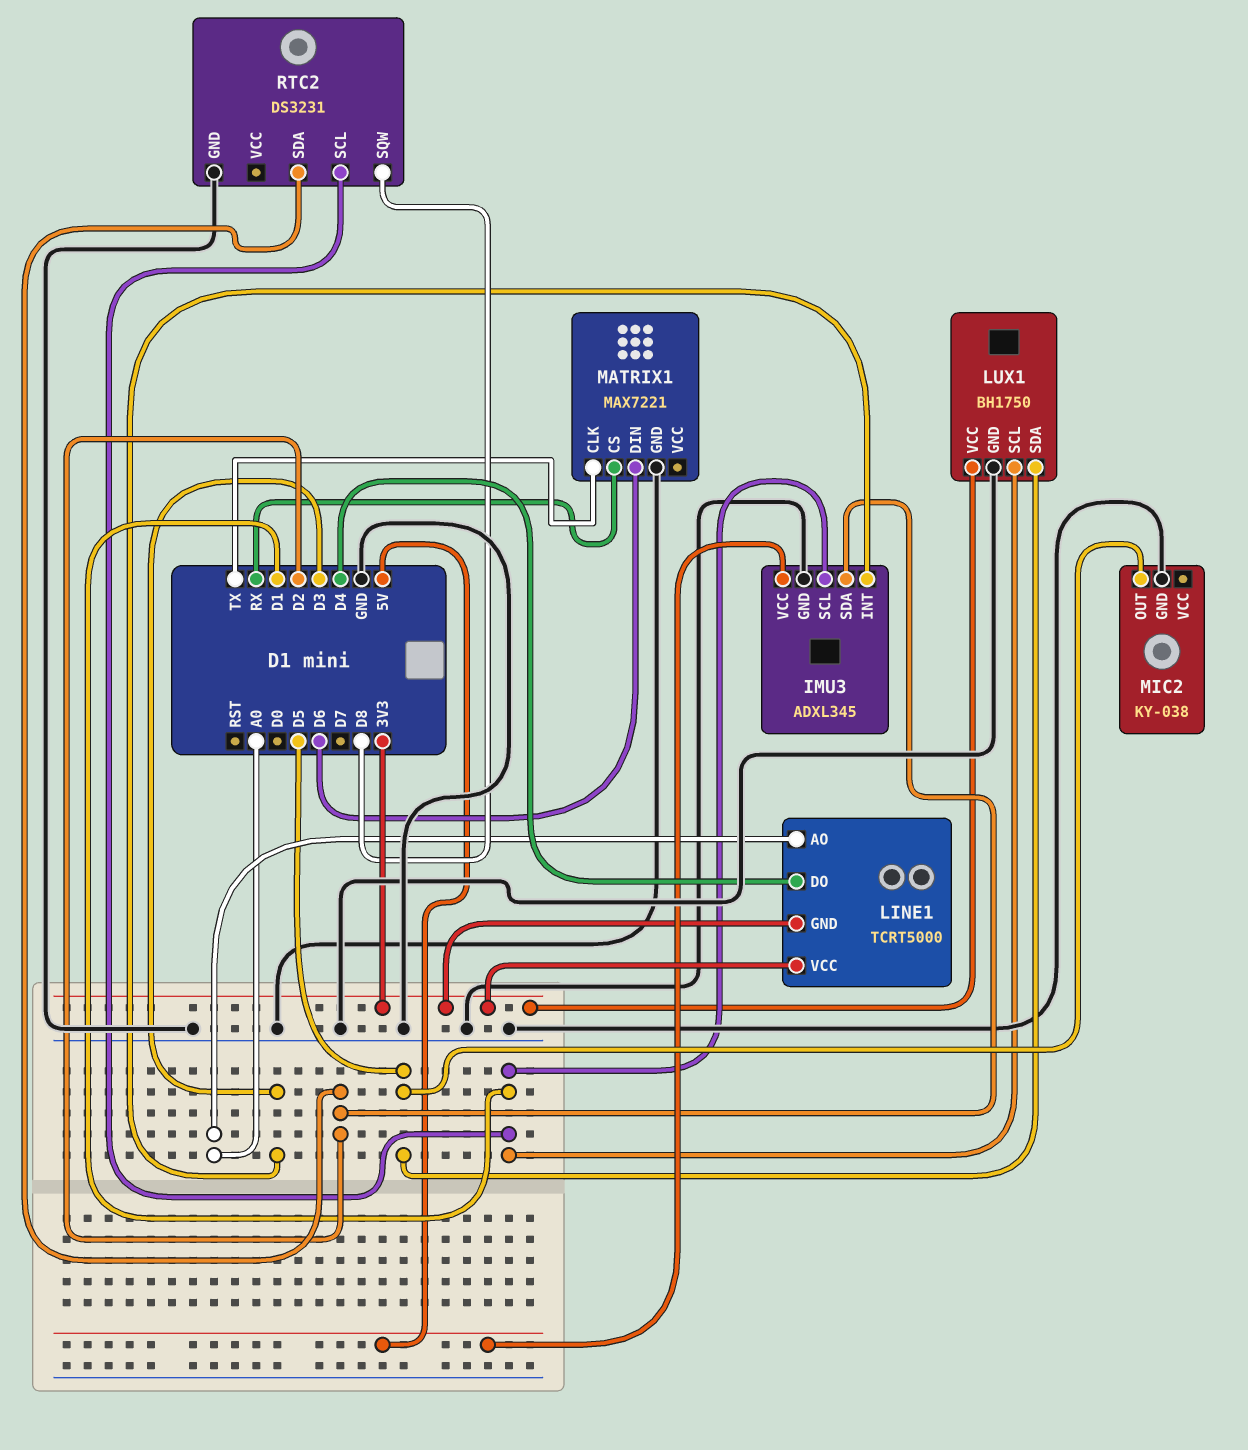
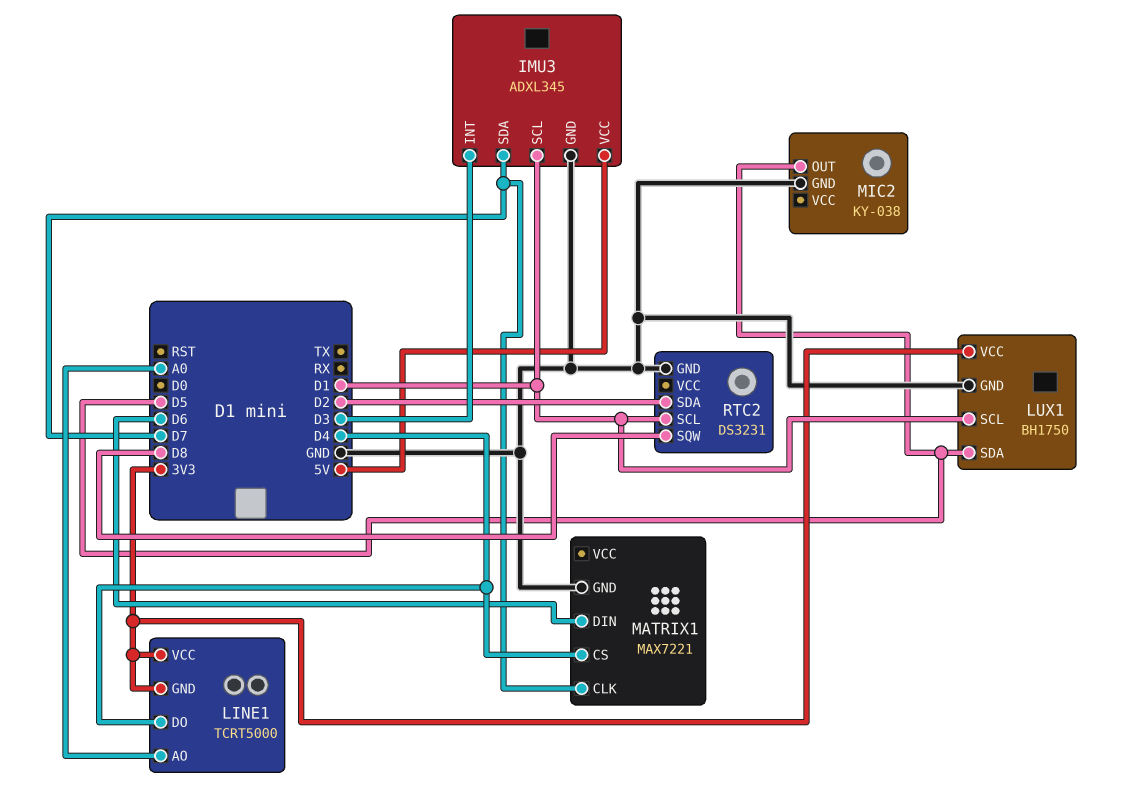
IMU3 pin SDA: D2 -> D7
MATRIX1 pin CLK: TX -> D7
MATRIX1 pin CS: RX -> D4

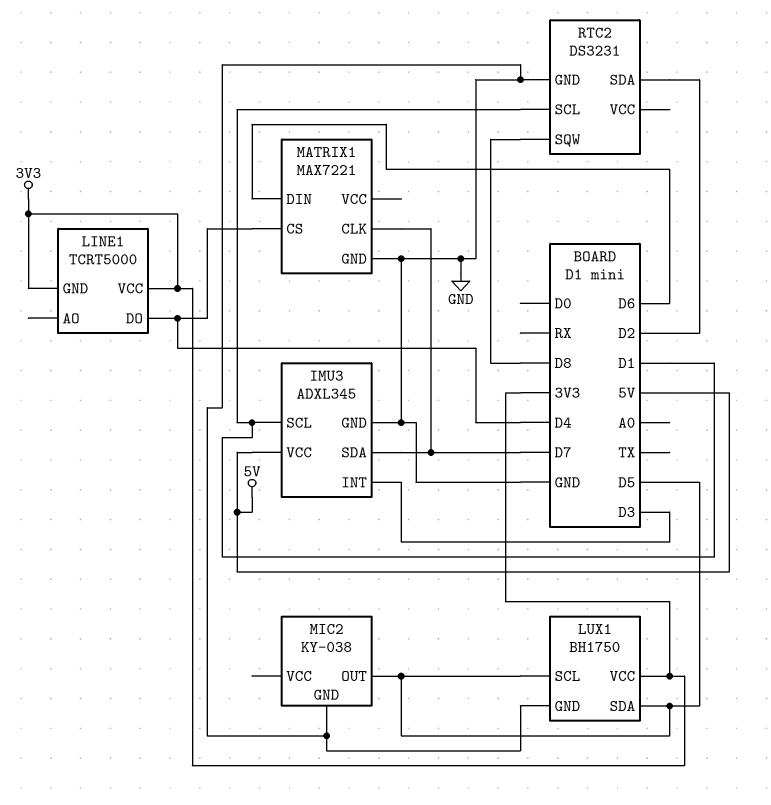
LINE1 pin AO: A0 -> none
LUX1 pin SCL: D1 -> D5

